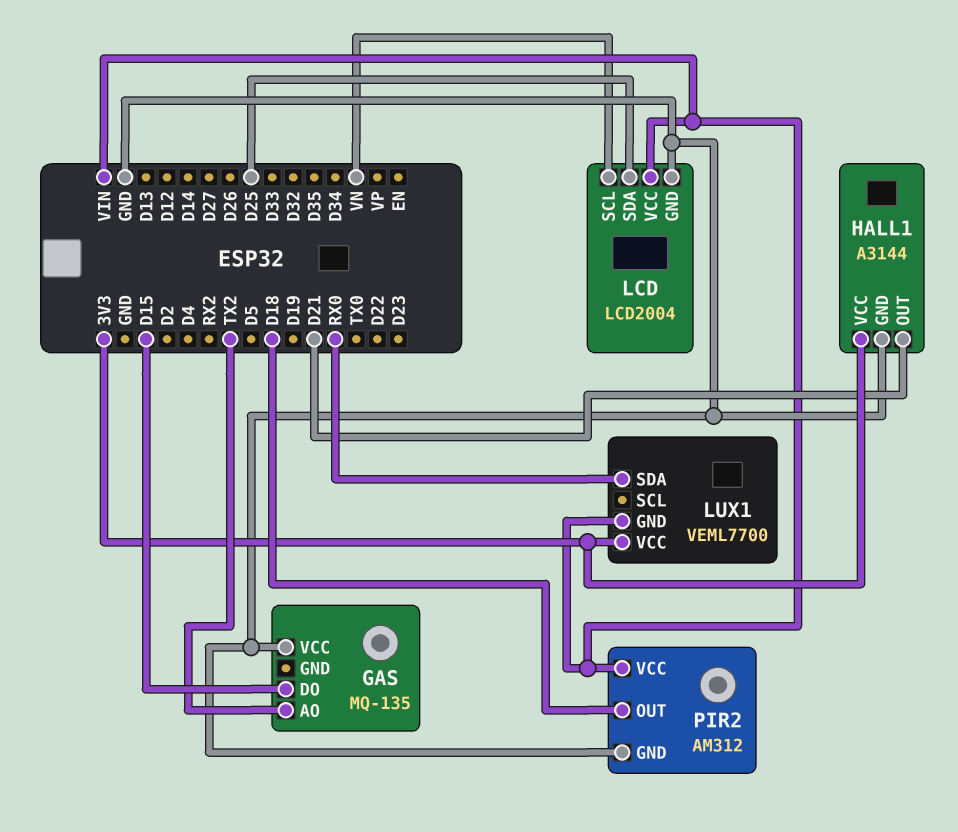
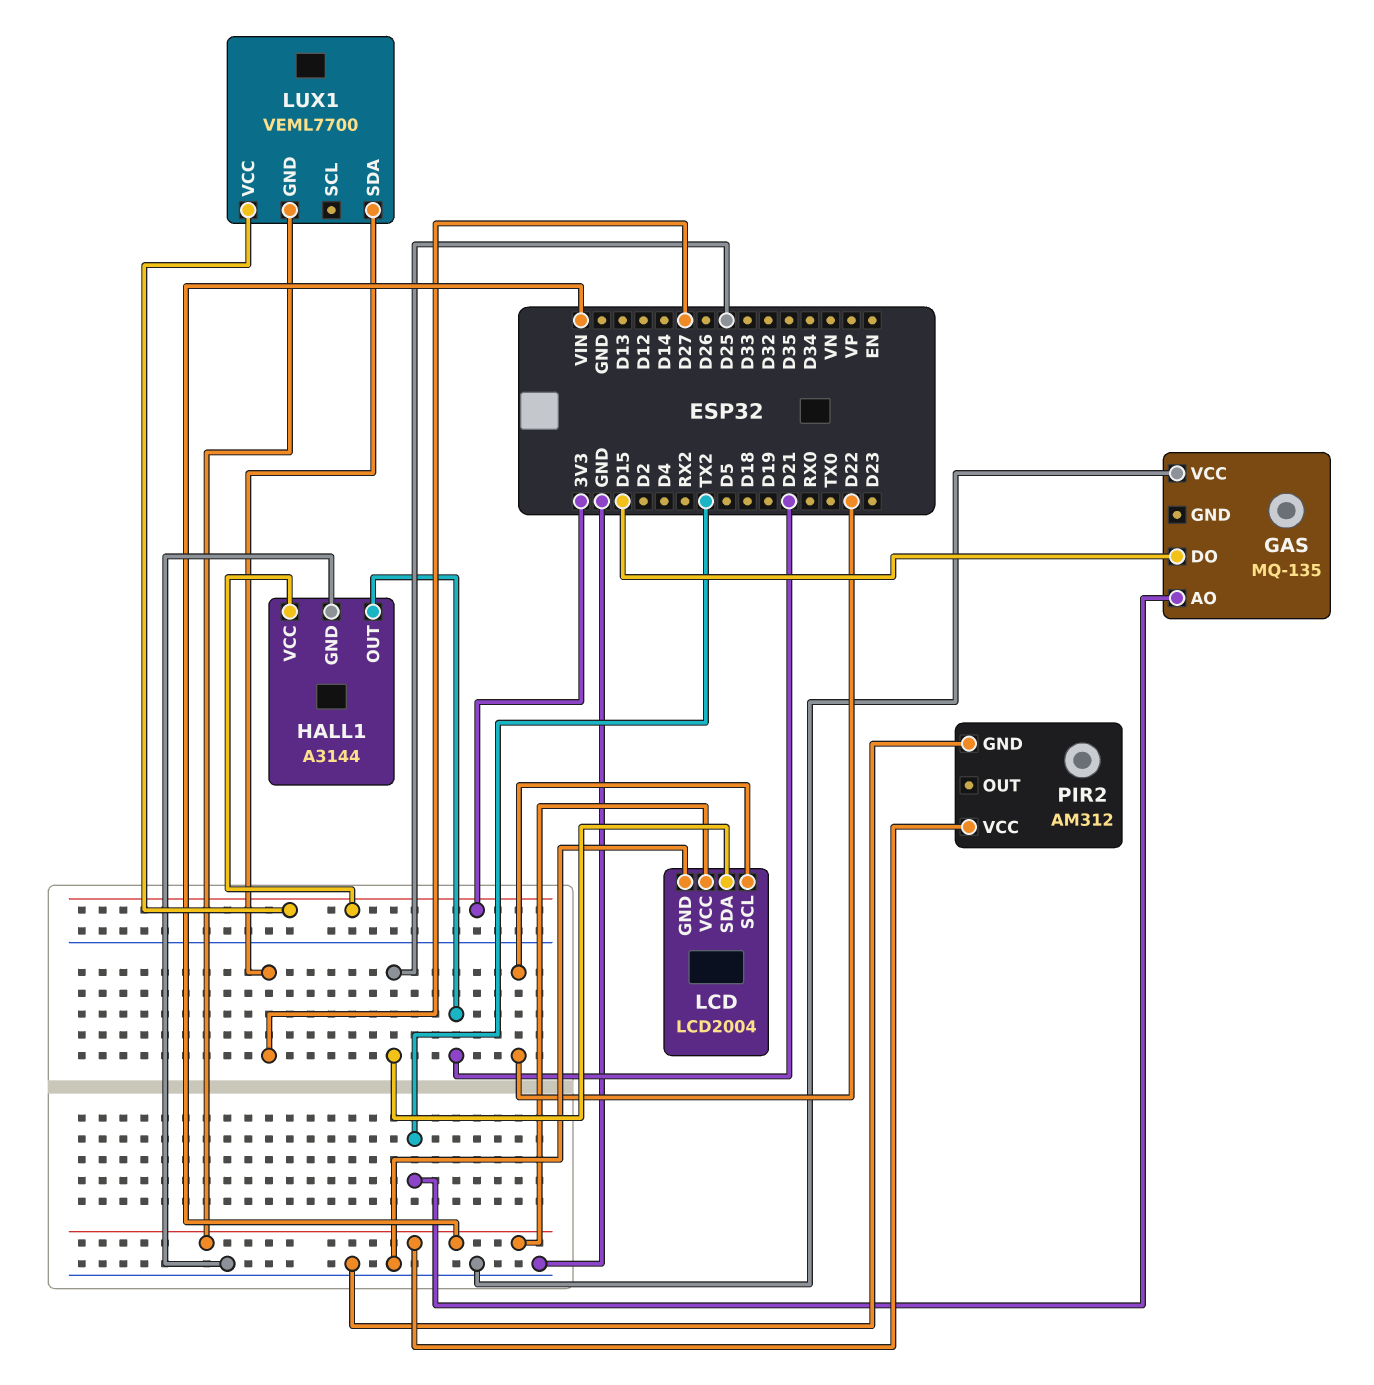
LCD pin SCL: VN -> D22
LUX1 pin SDA: RX0 -> D27
PIR2 pin OUT: D18 -> none

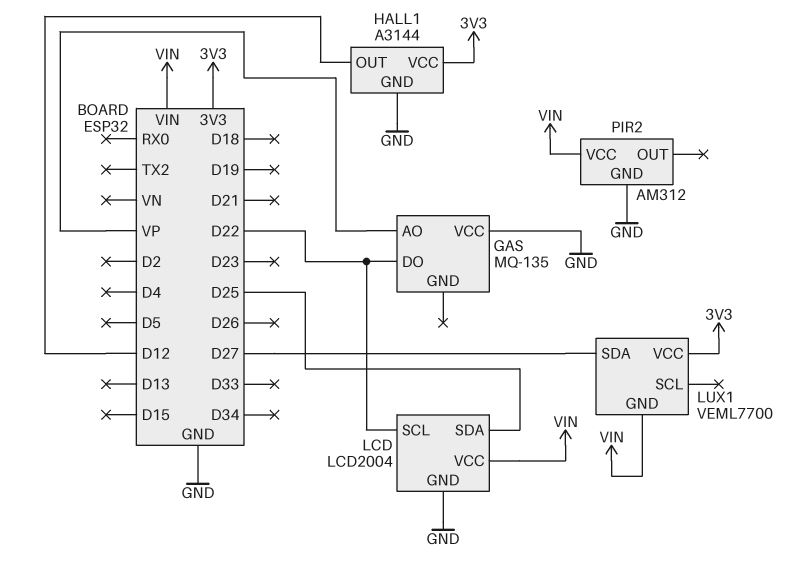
GAS pin AO: TX2 -> VP
GAS pin DO: D15 -> D22
HALL1 pin OUT: D21 -> D12

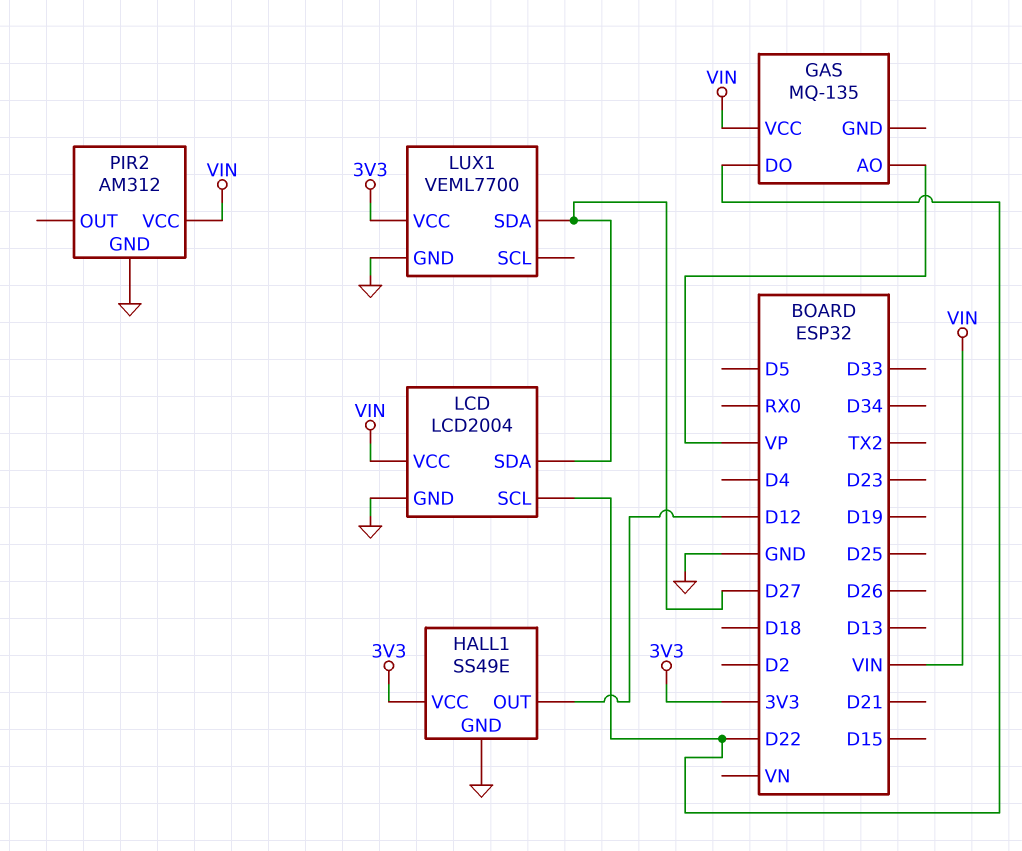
GAS pin VCC: GND -> VIN
HALL1: A3144 -> SS49E
LCD pin SDA: D25 -> D27
LUX1 pin GND: VIN -> GND

